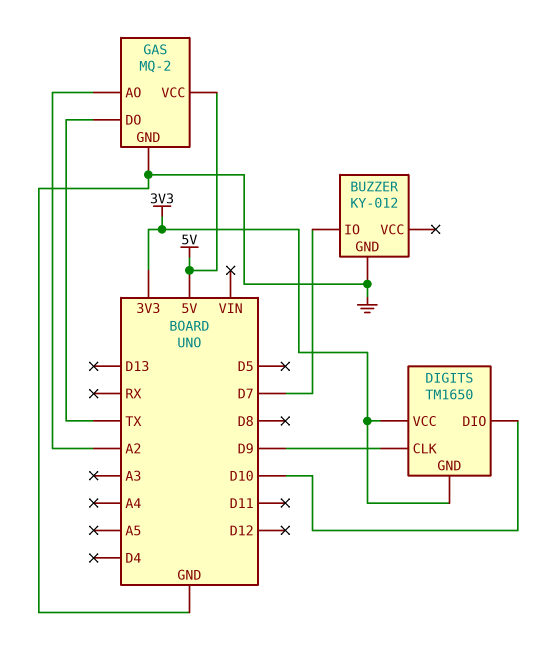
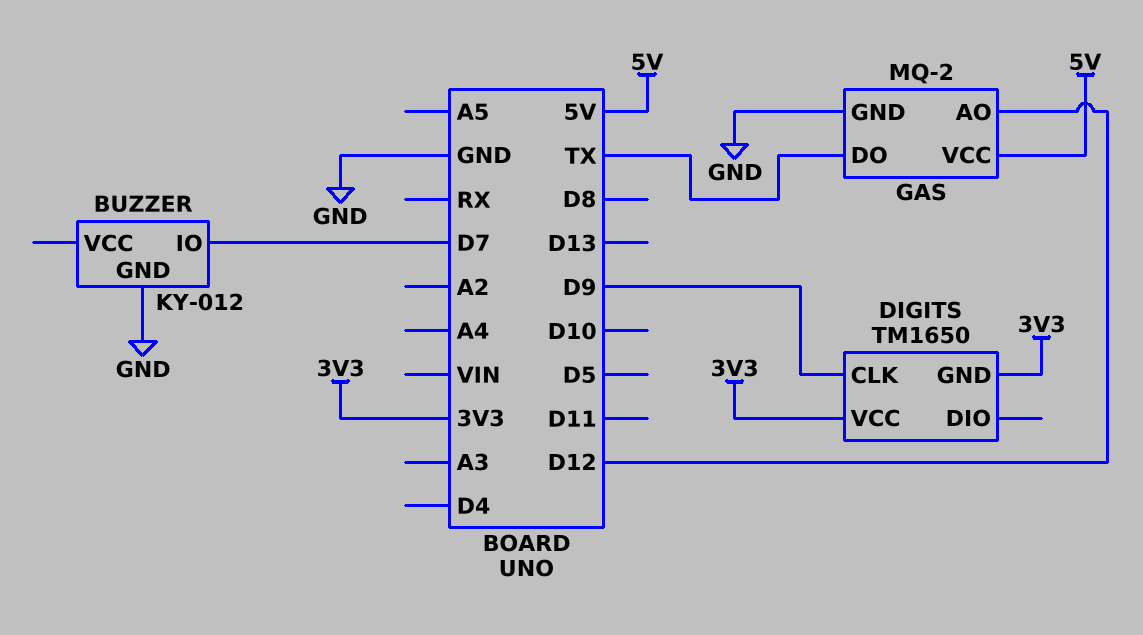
DIGITS pin DIO: D10 -> none
GAS pin AO: A2 -> D12

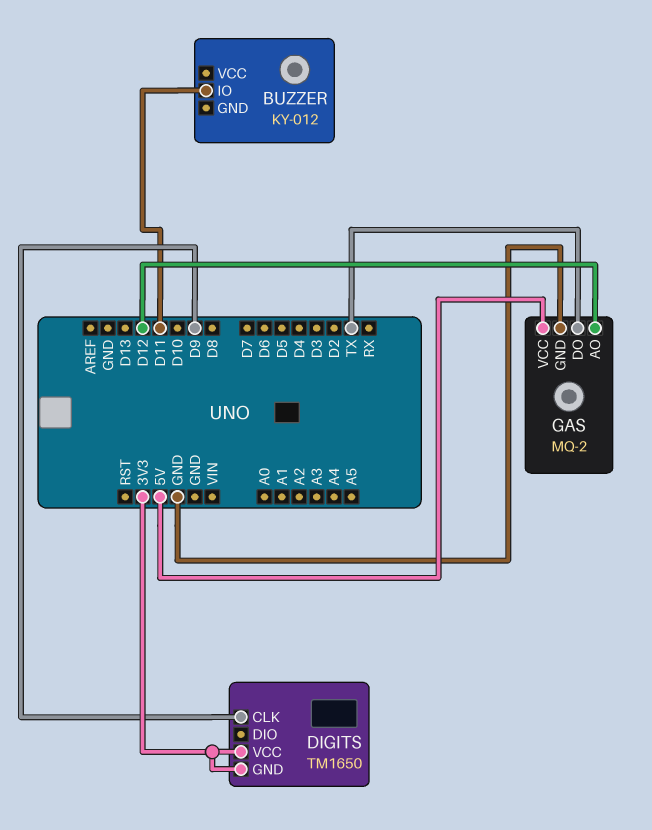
BUZZER pin GND: GND -> none
BUZZER pin IO: D7 -> D11

